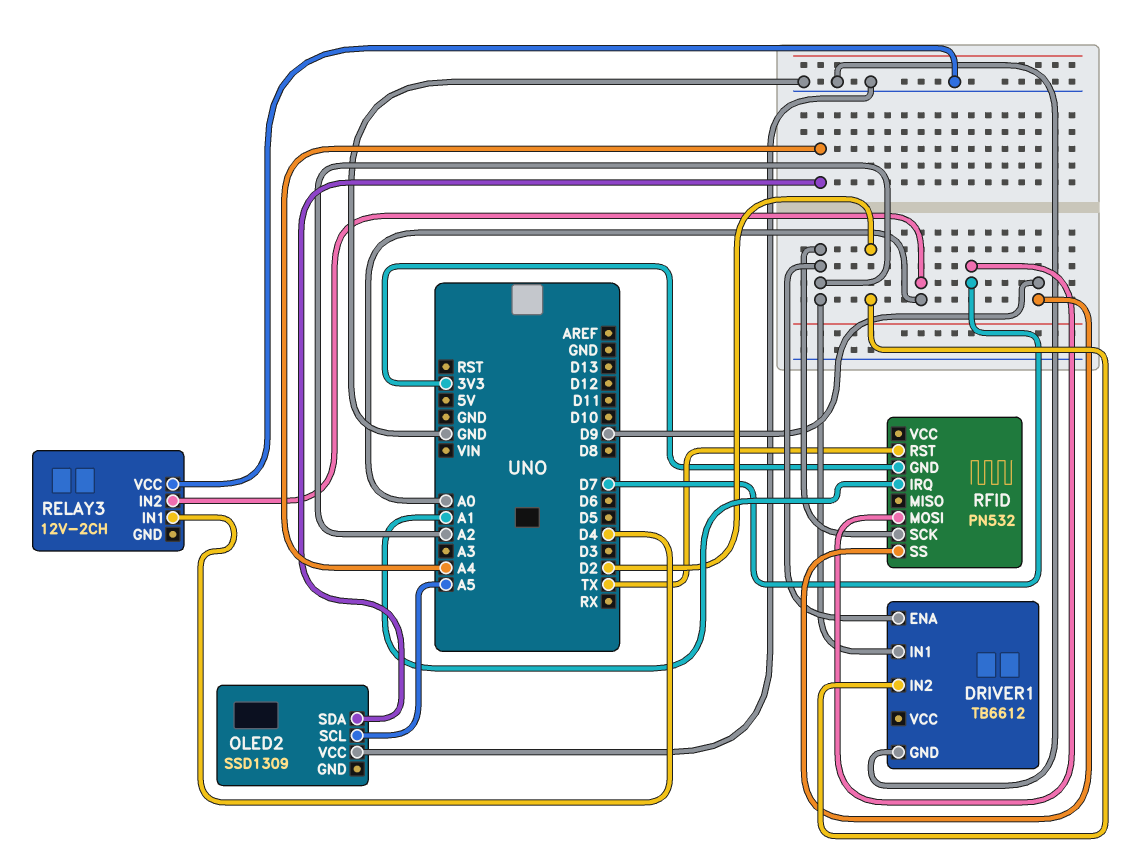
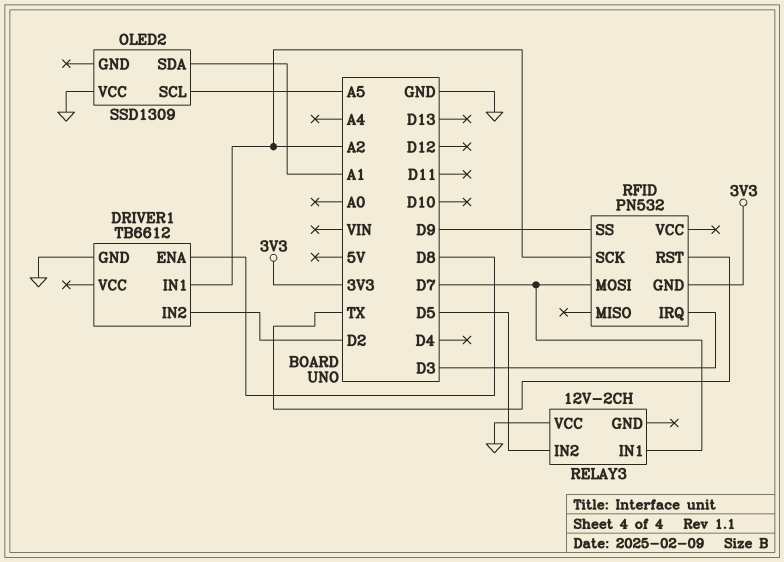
DRIVER1 pin ENA: A2 -> D8
OLED2 pin SDA: A4 -> A1
RELAY3 pin IN1: D4 -> D7
RELAY3 pin IN2: A0 -> D5
RFID pin IRQ: A1 -> D3

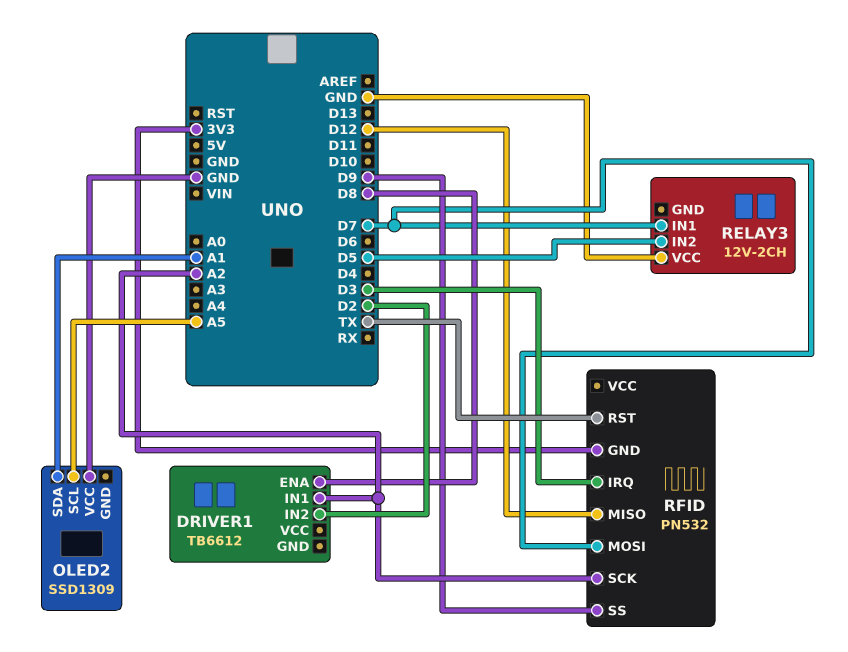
DRIVER1 pin GND: GND -> none
RFID pin MISO: none -> D12

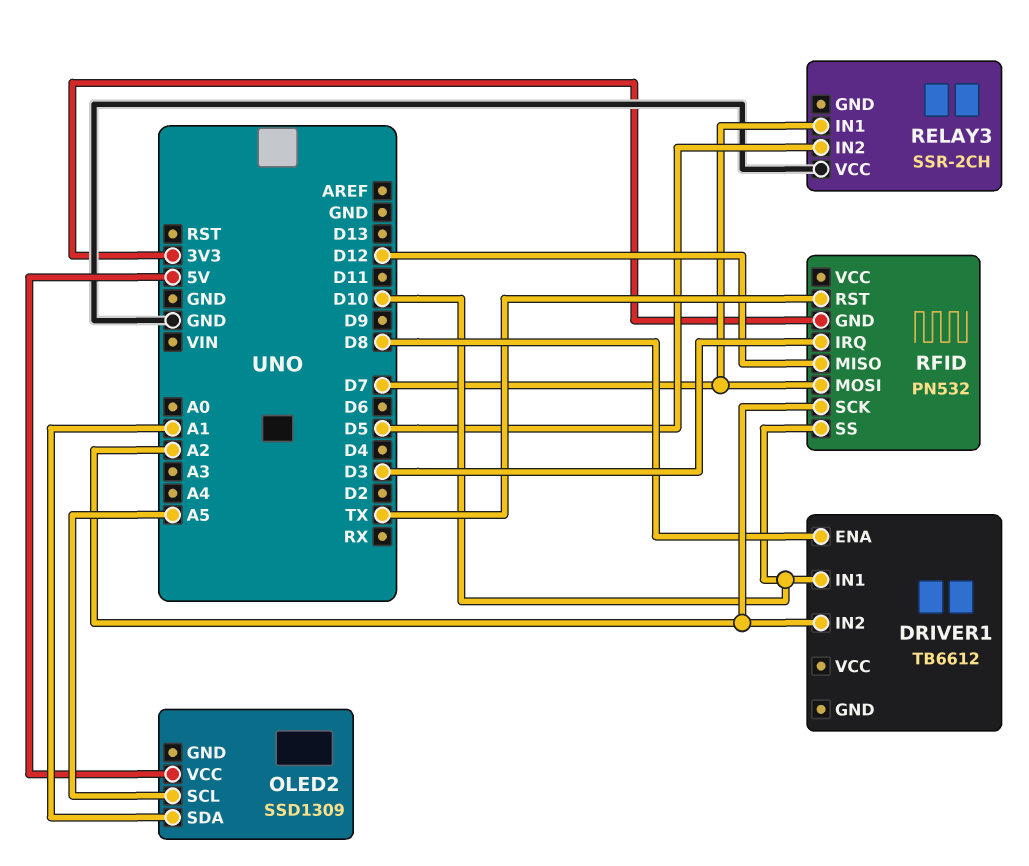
DRIVER1 pin IN1: A2 -> D10
DRIVER1 pin IN2: D2 -> A2
OLED2 pin VCC: GND -> 5V
RELAY3: 12V-2CH -> SSR-2CH
RFID pin SS: D9 -> D10

